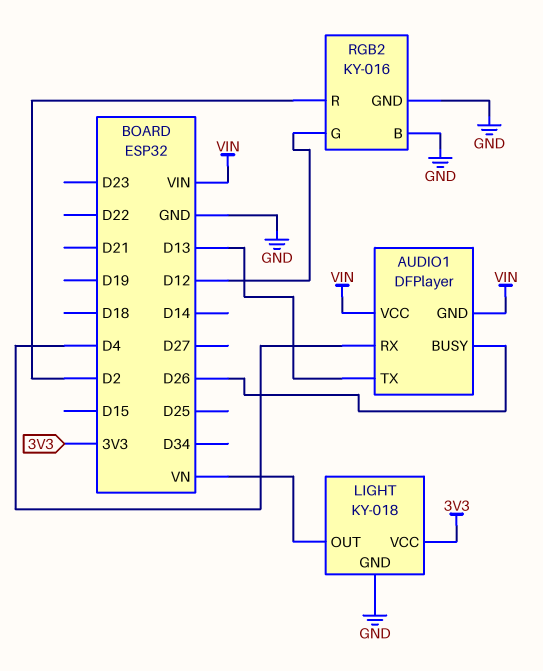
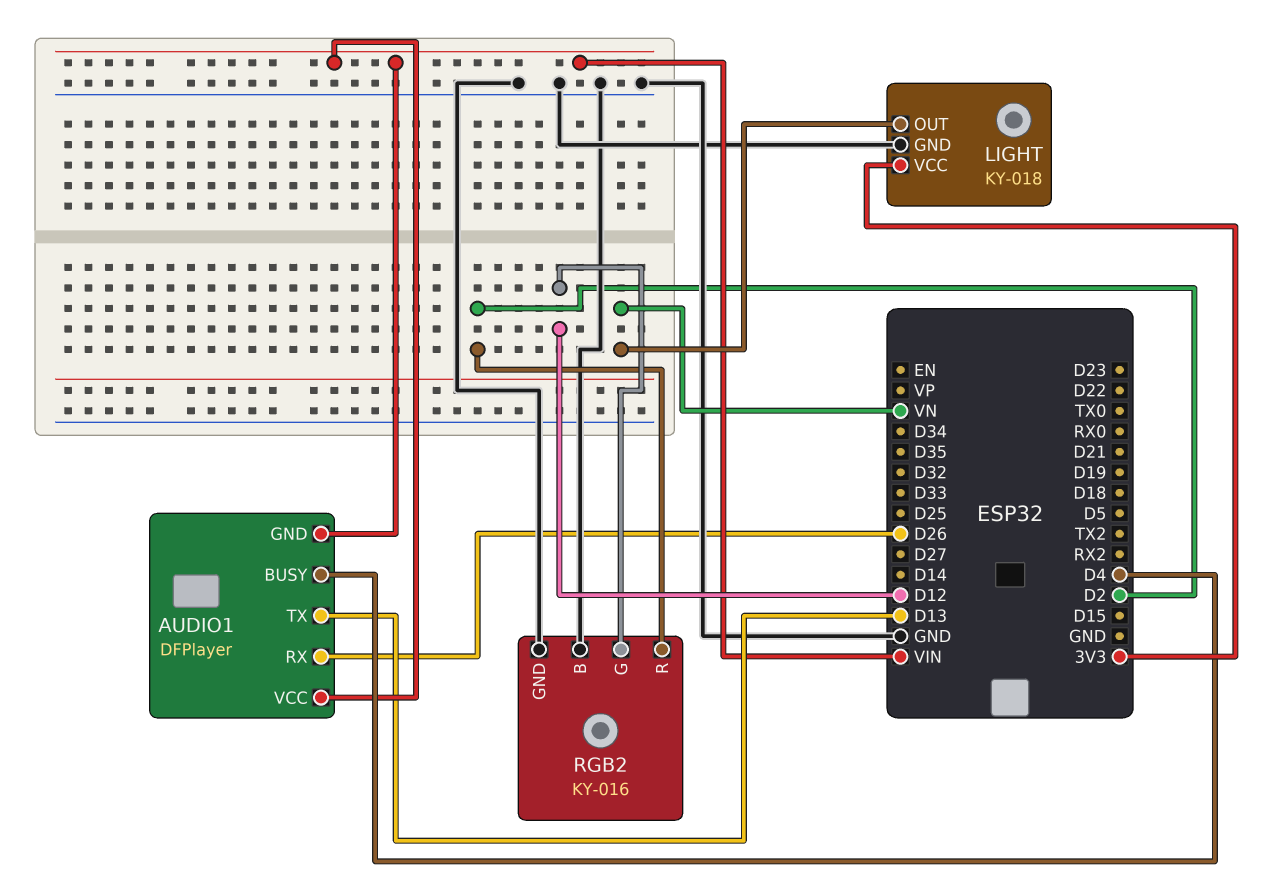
AUDIO1 pin BUSY: D26 -> D4
AUDIO1 pin RX: D4 -> D26

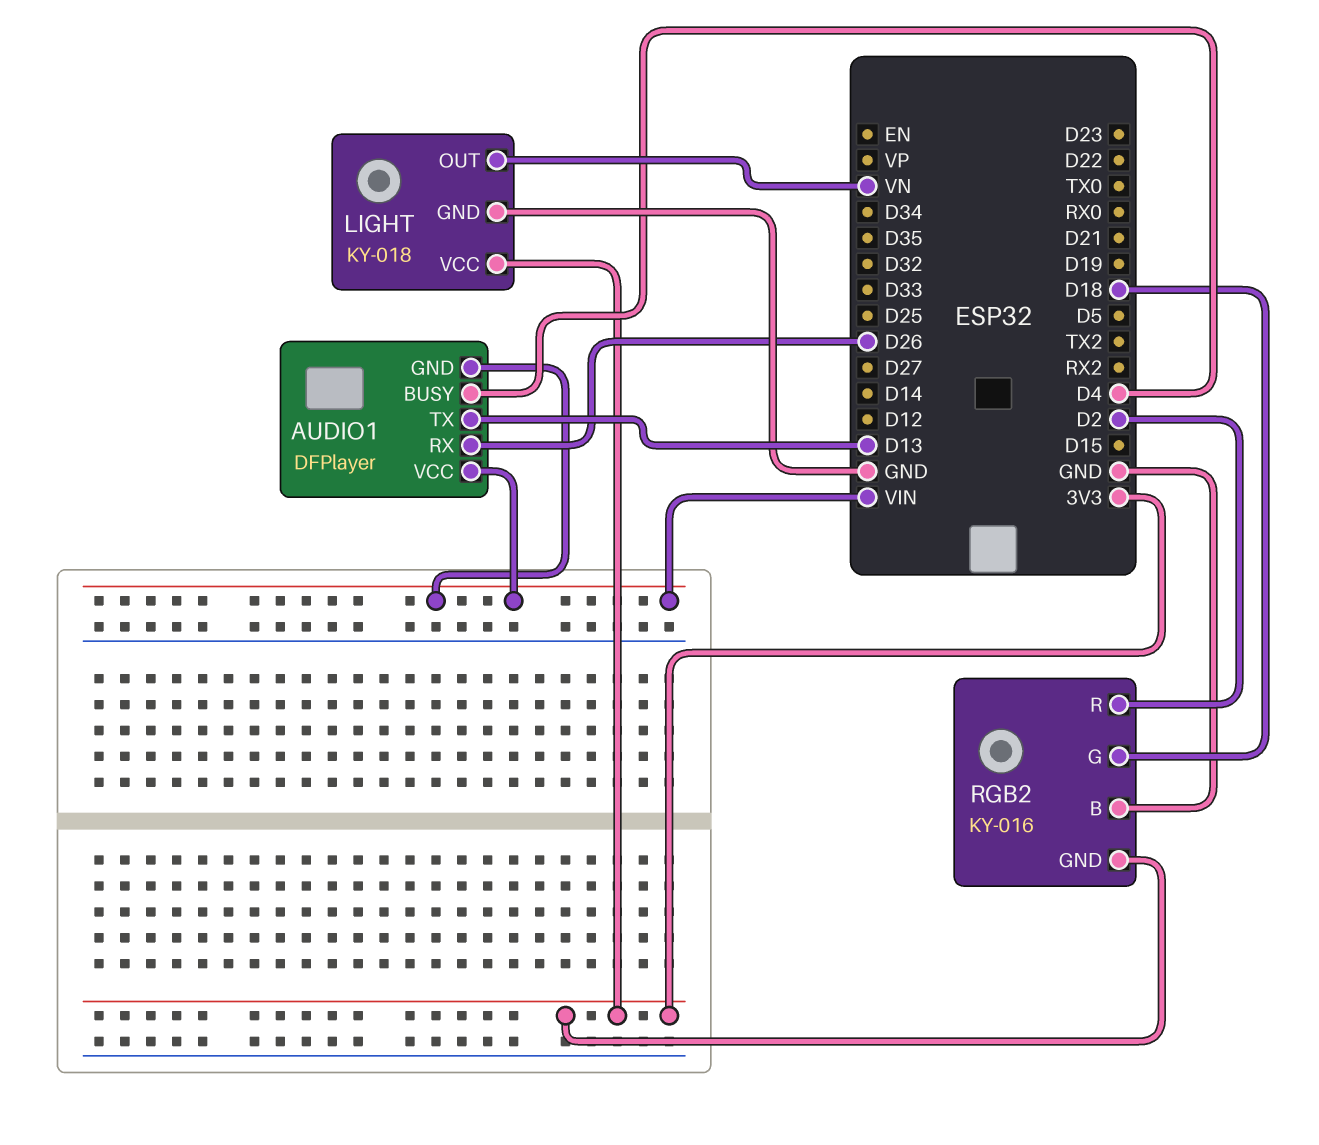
RGB2 pin G: D12 -> D18
RGB2 pin GND: GND -> 3V3

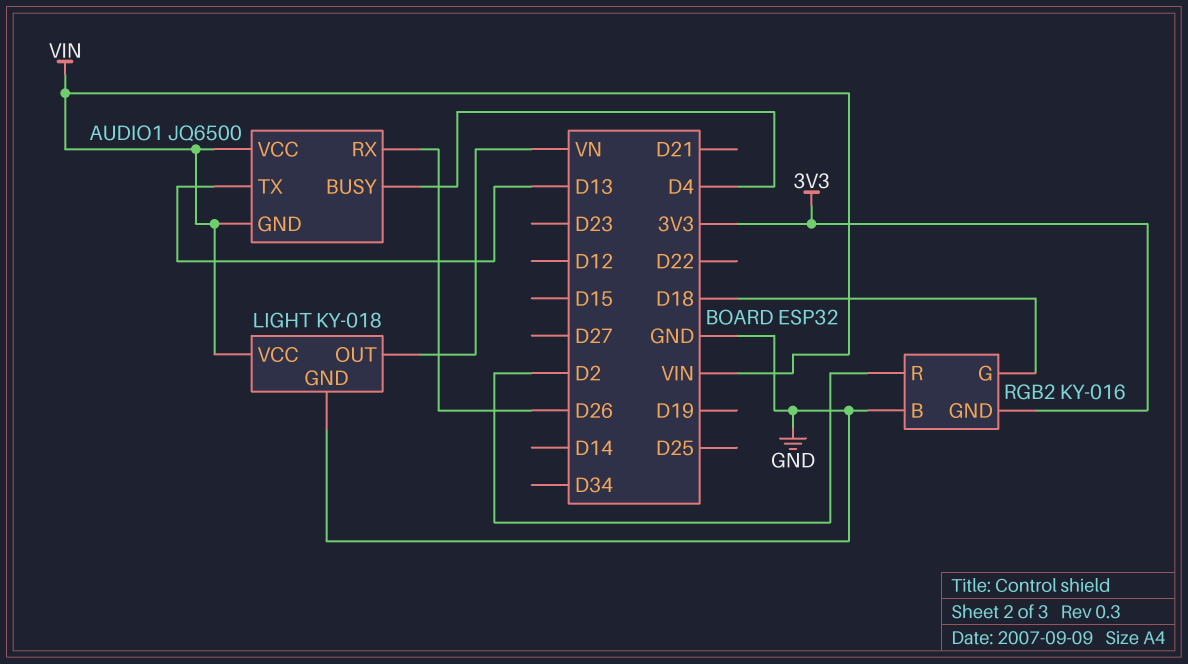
AUDIO1: DFPlayer -> JQ6500
LIGHT pin VCC: 3V3 -> VIN

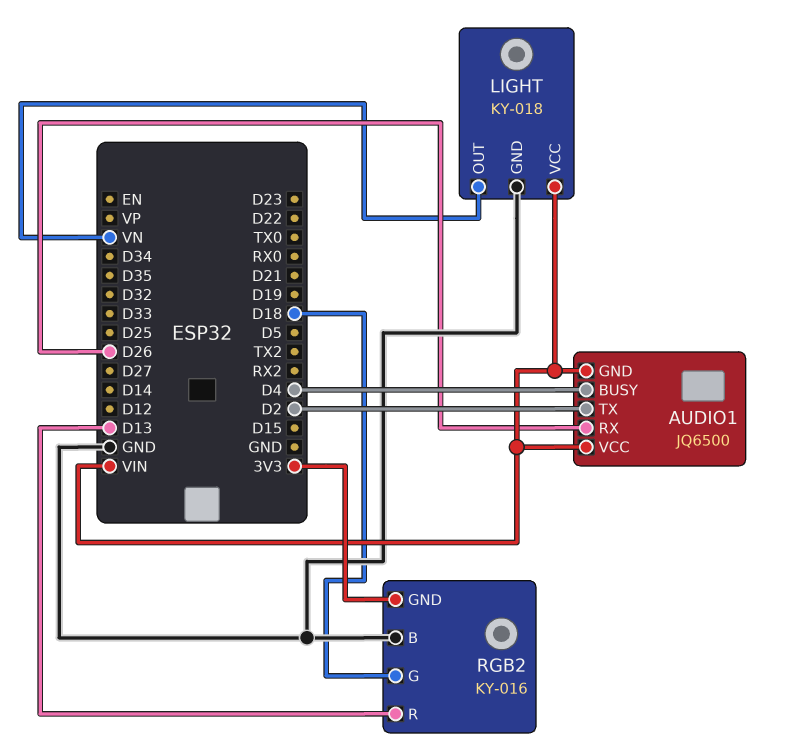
AUDIO1 pin TX: D13 -> D2
RGB2 pin R: D2 -> D13

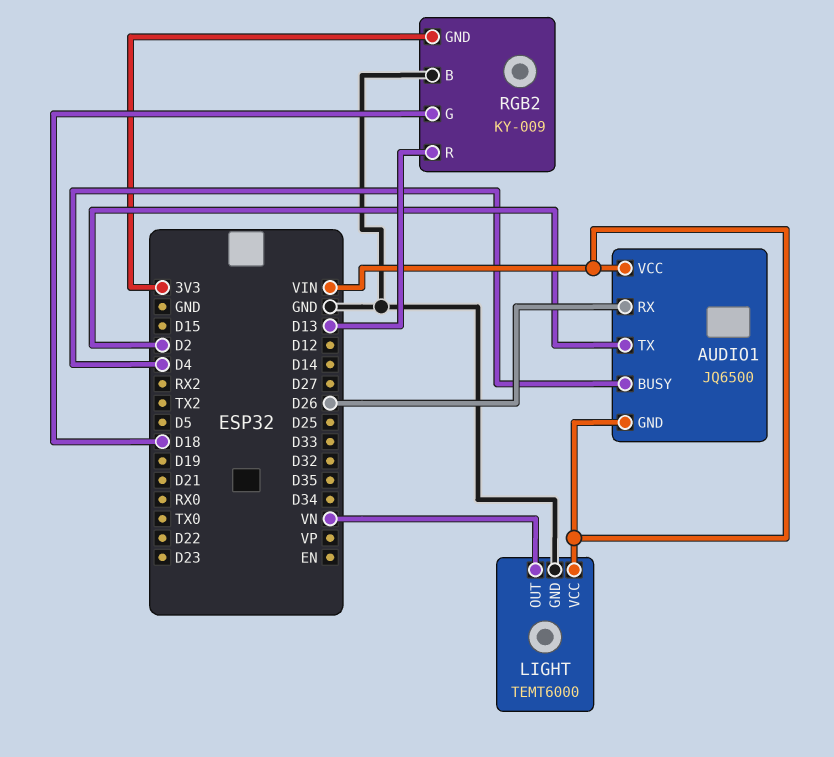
LIGHT: KY-018 -> TEMT6000
RGB2: KY-016 -> KY-009

